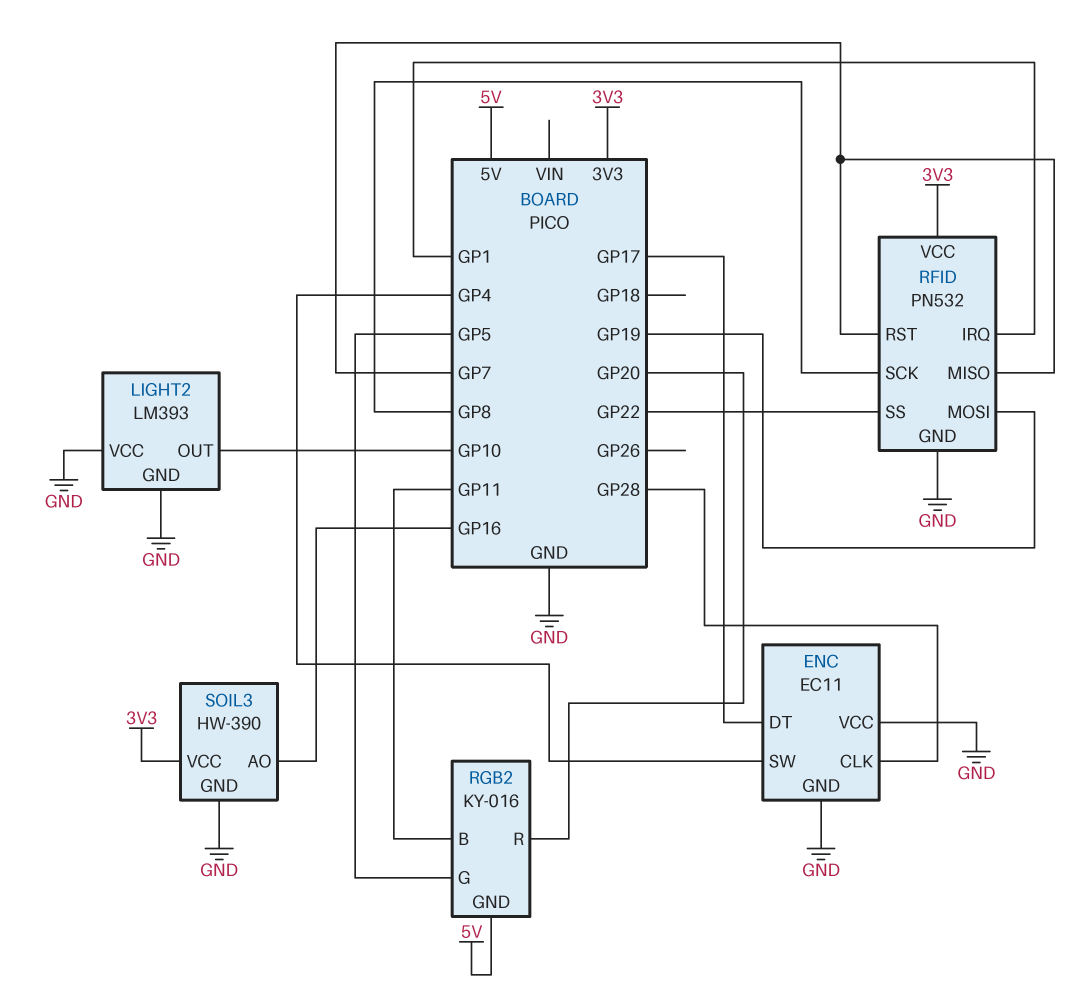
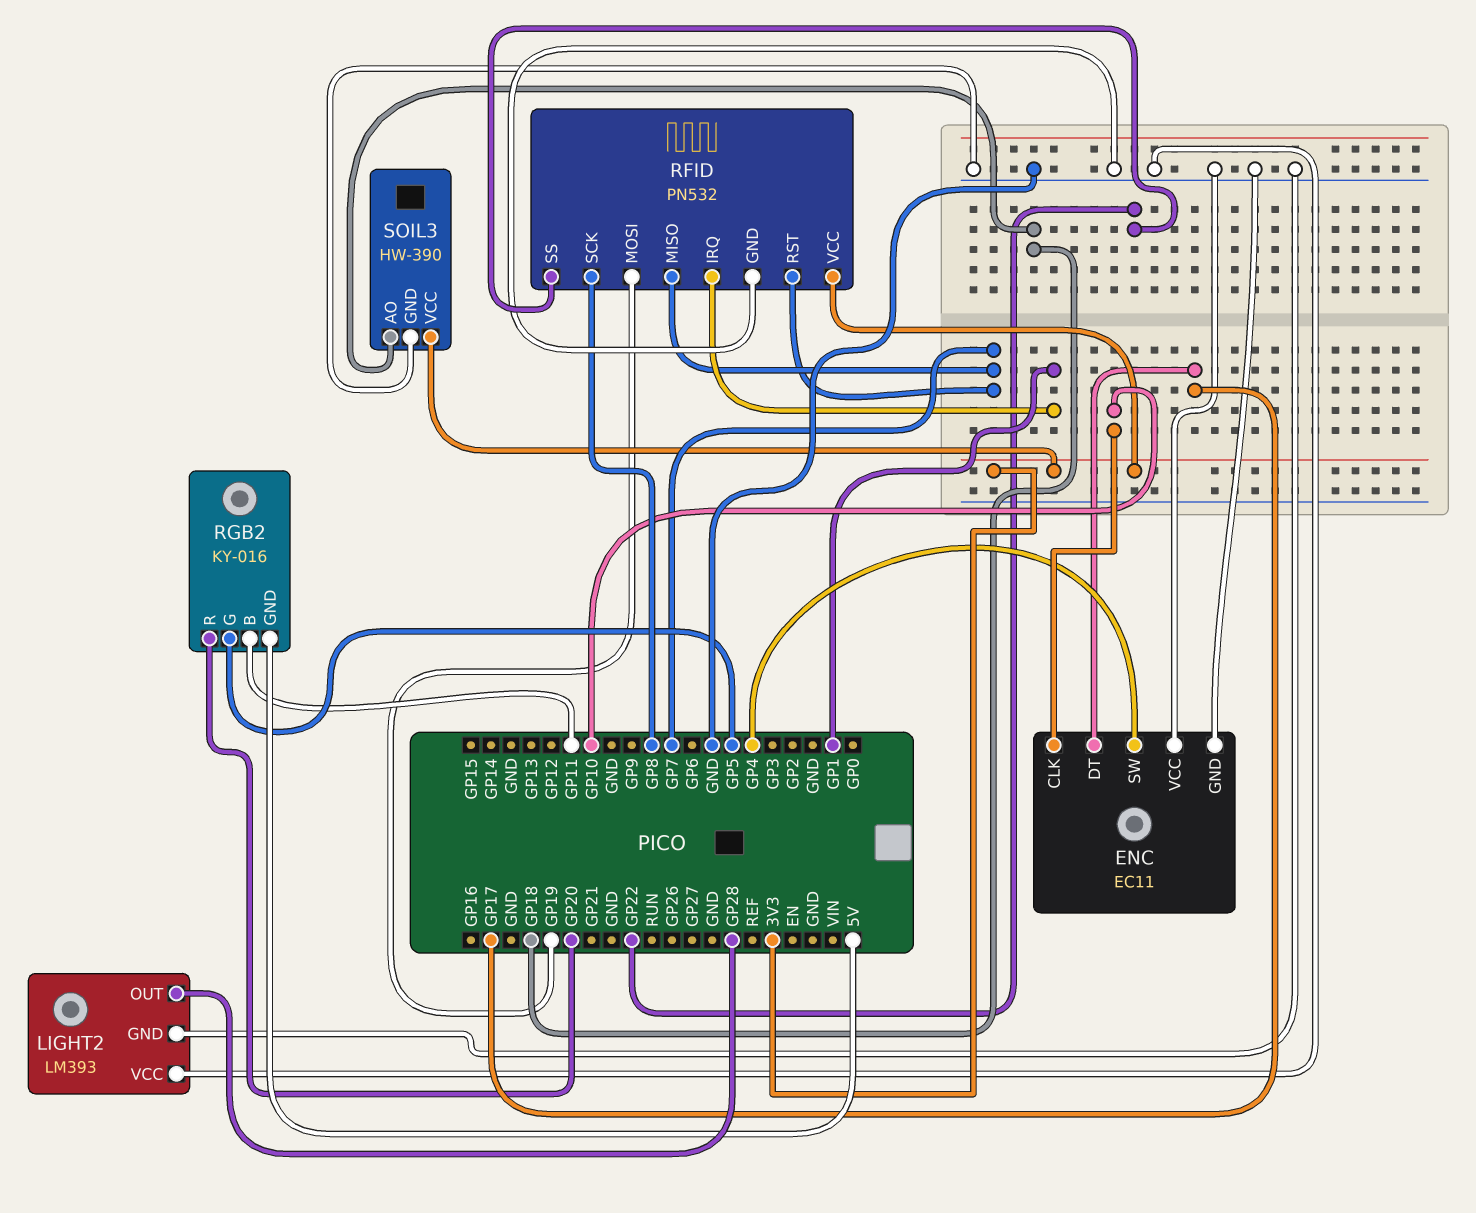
ENC pin CLK: GP28 -> GP10
LIGHT2 pin OUT: GP10 -> GP28
SOIL3 pin AO: GP16 -> GP18

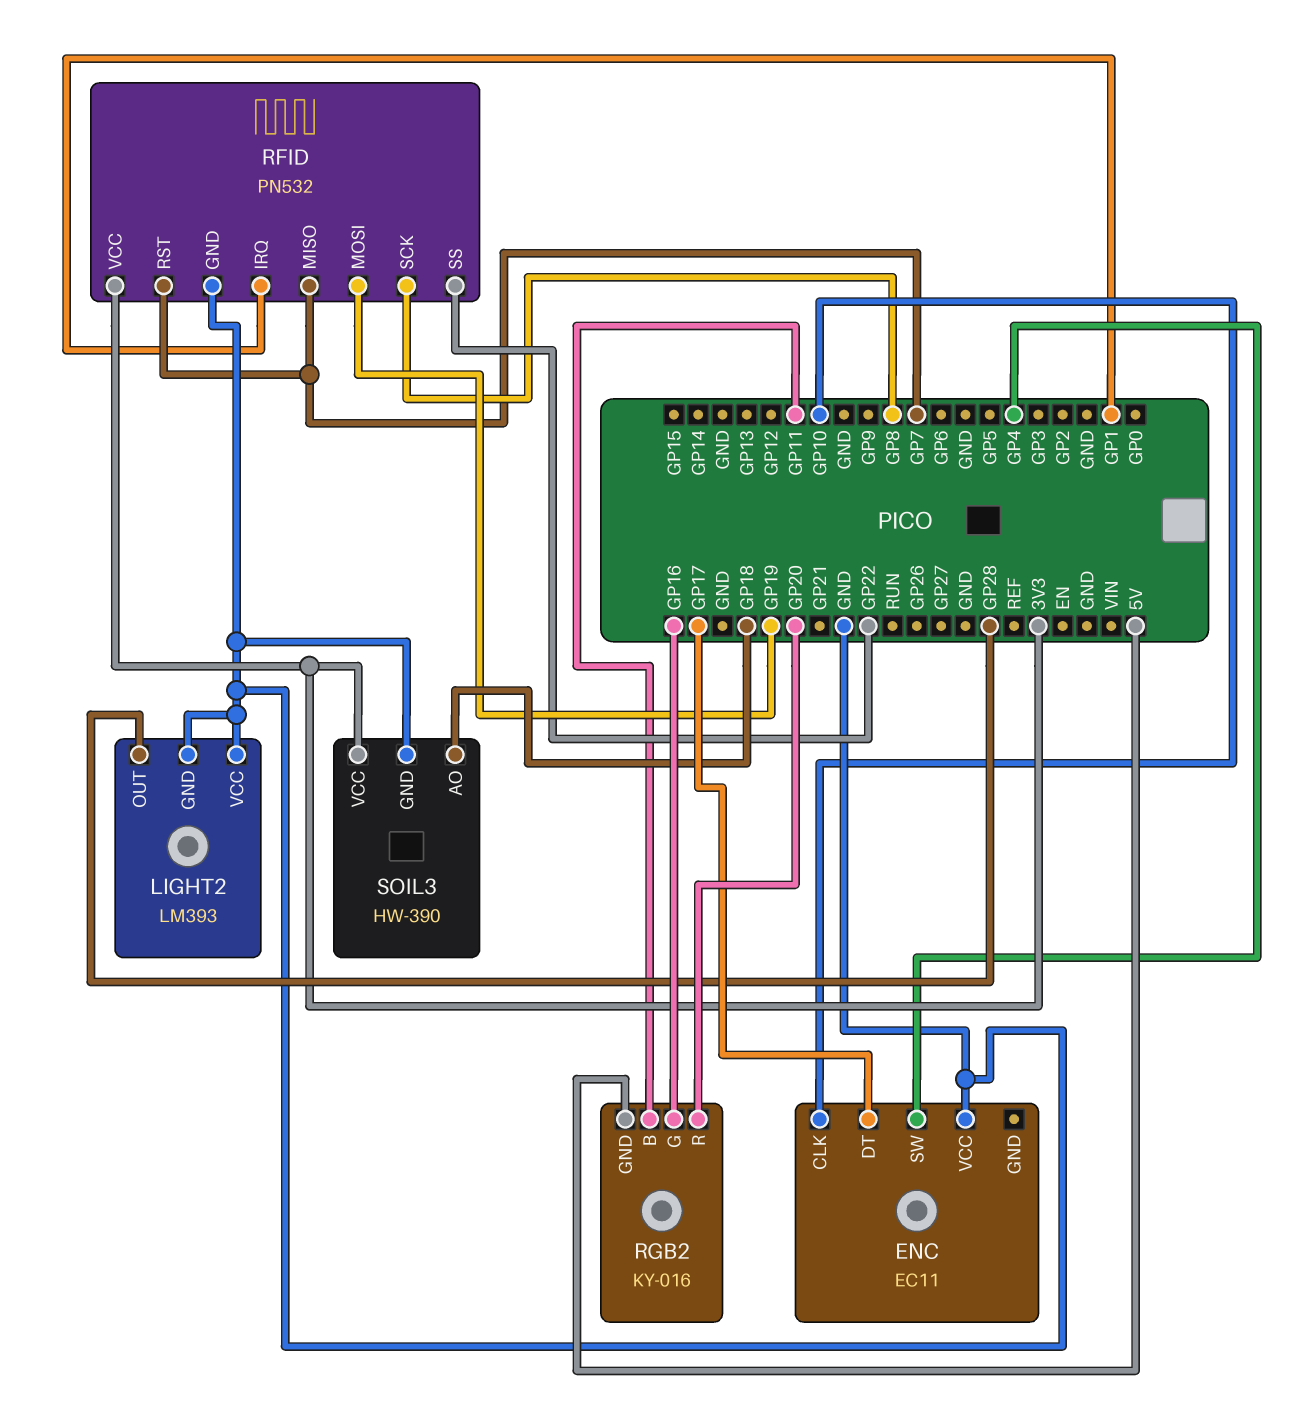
ENC pin GND: GND -> none
RGB2 pin G: GP5 -> GP16

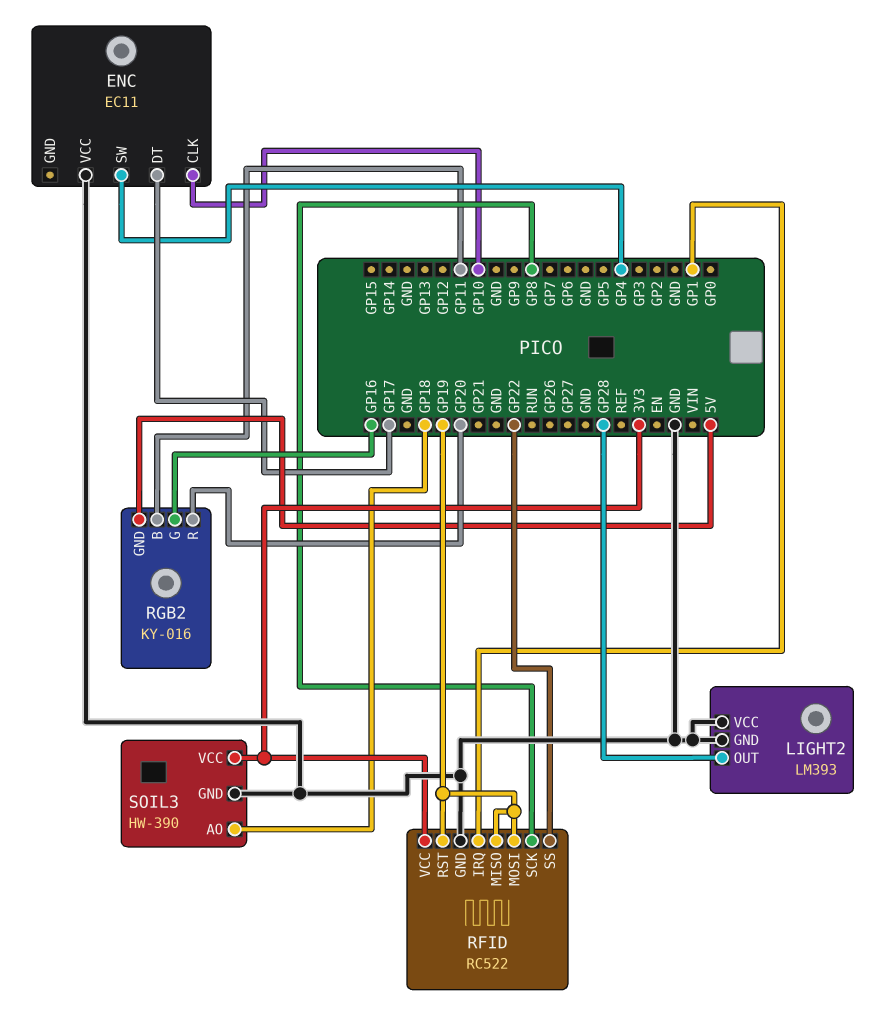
RFID: PN532 -> RC522
RFID pin MISO: GP7 -> GP19
RFID pin RST: GP7 -> GP19

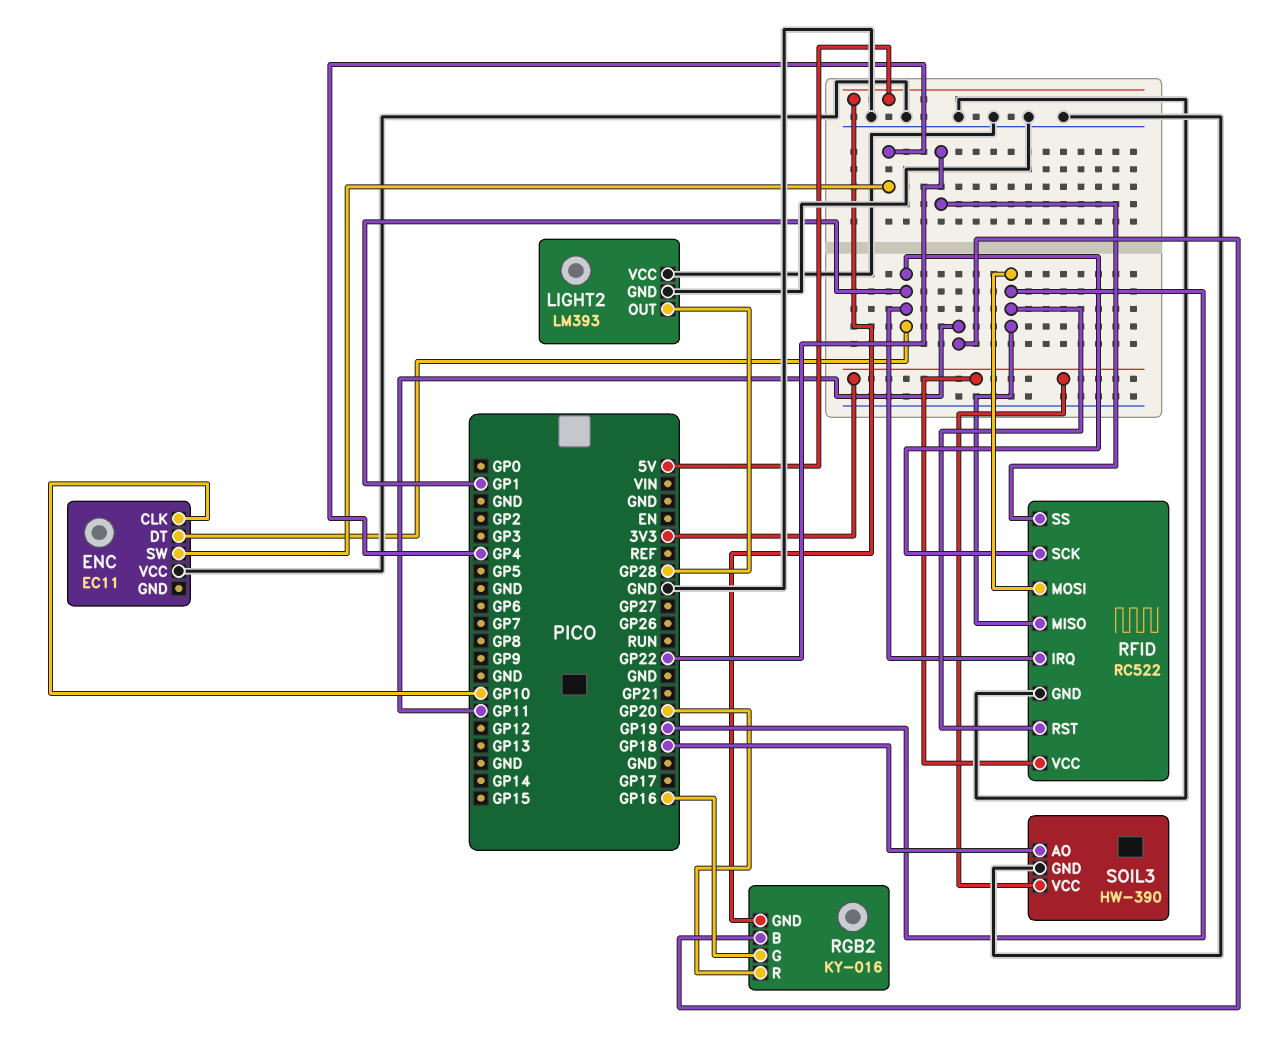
ENC pin DT: GP17 -> GP1
RFID pin SCK: GP8 -> GP1

